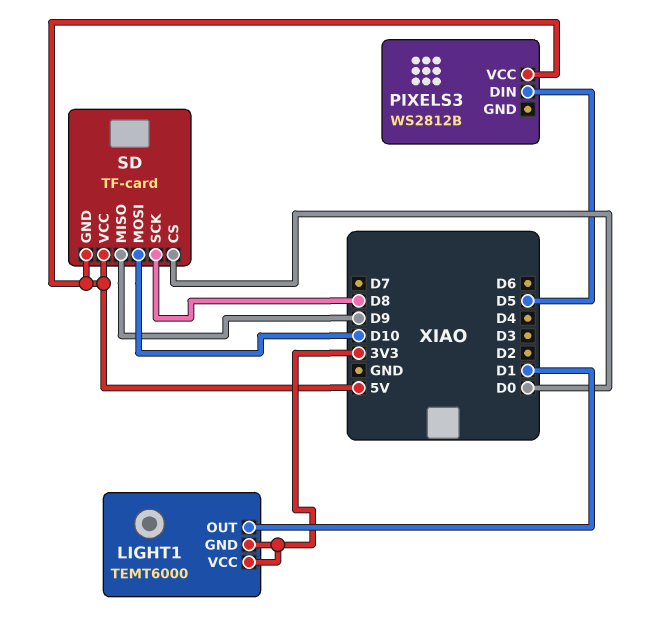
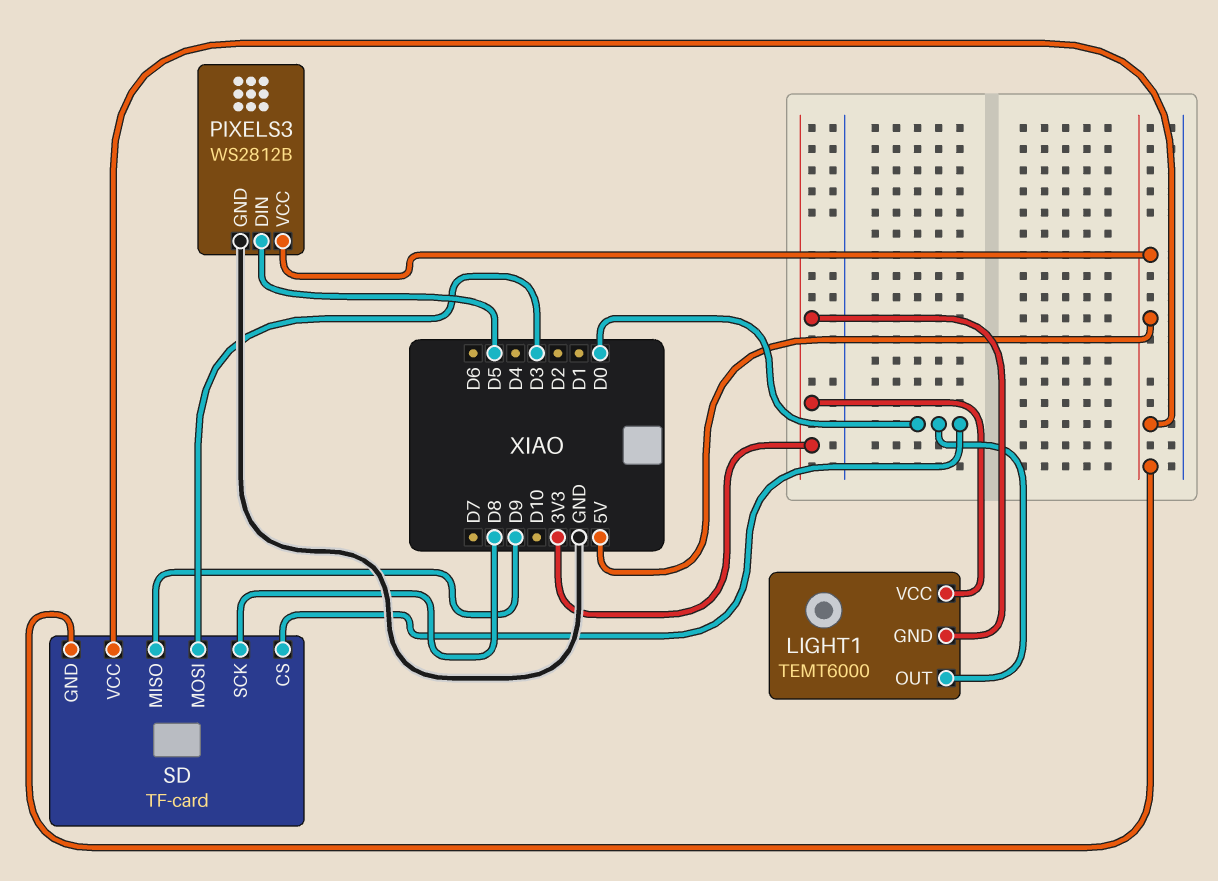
LIGHT1 pin OUT: D1 -> D0
PIXELS3 pin GND: none -> GND
SD pin MOSI: D10 -> D3

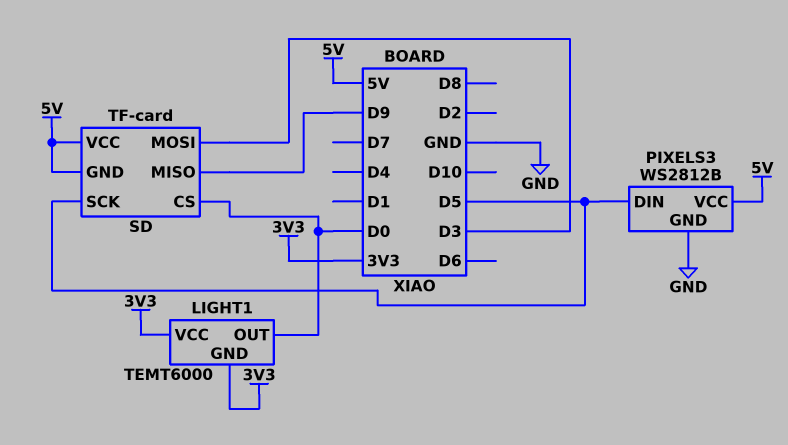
SD pin SCK: D8 -> D5

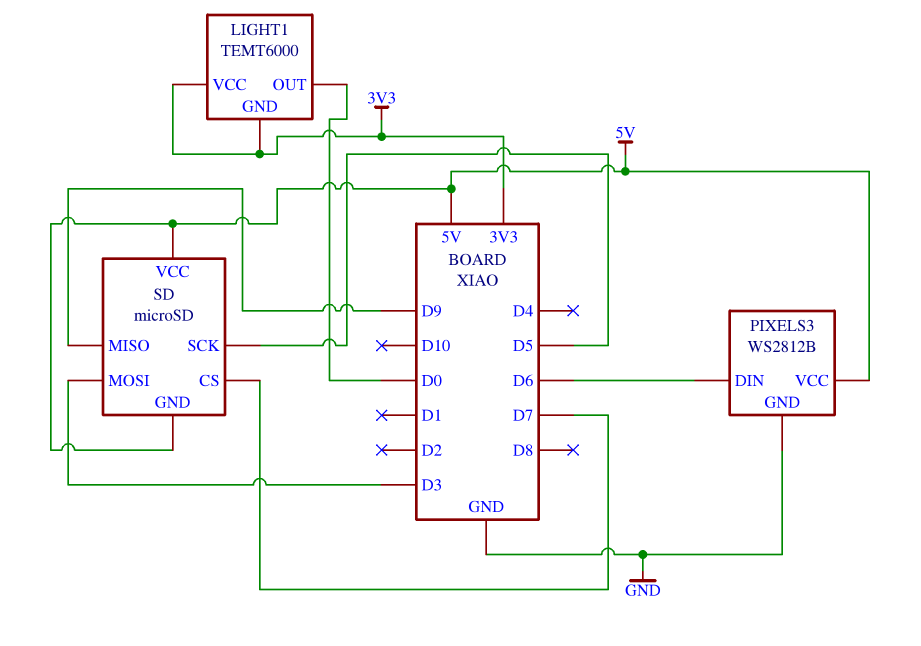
PIXELS3 pin DIN: D5 -> D6
SD: TF-card -> microSD
SD pin CS: D0 -> D7

